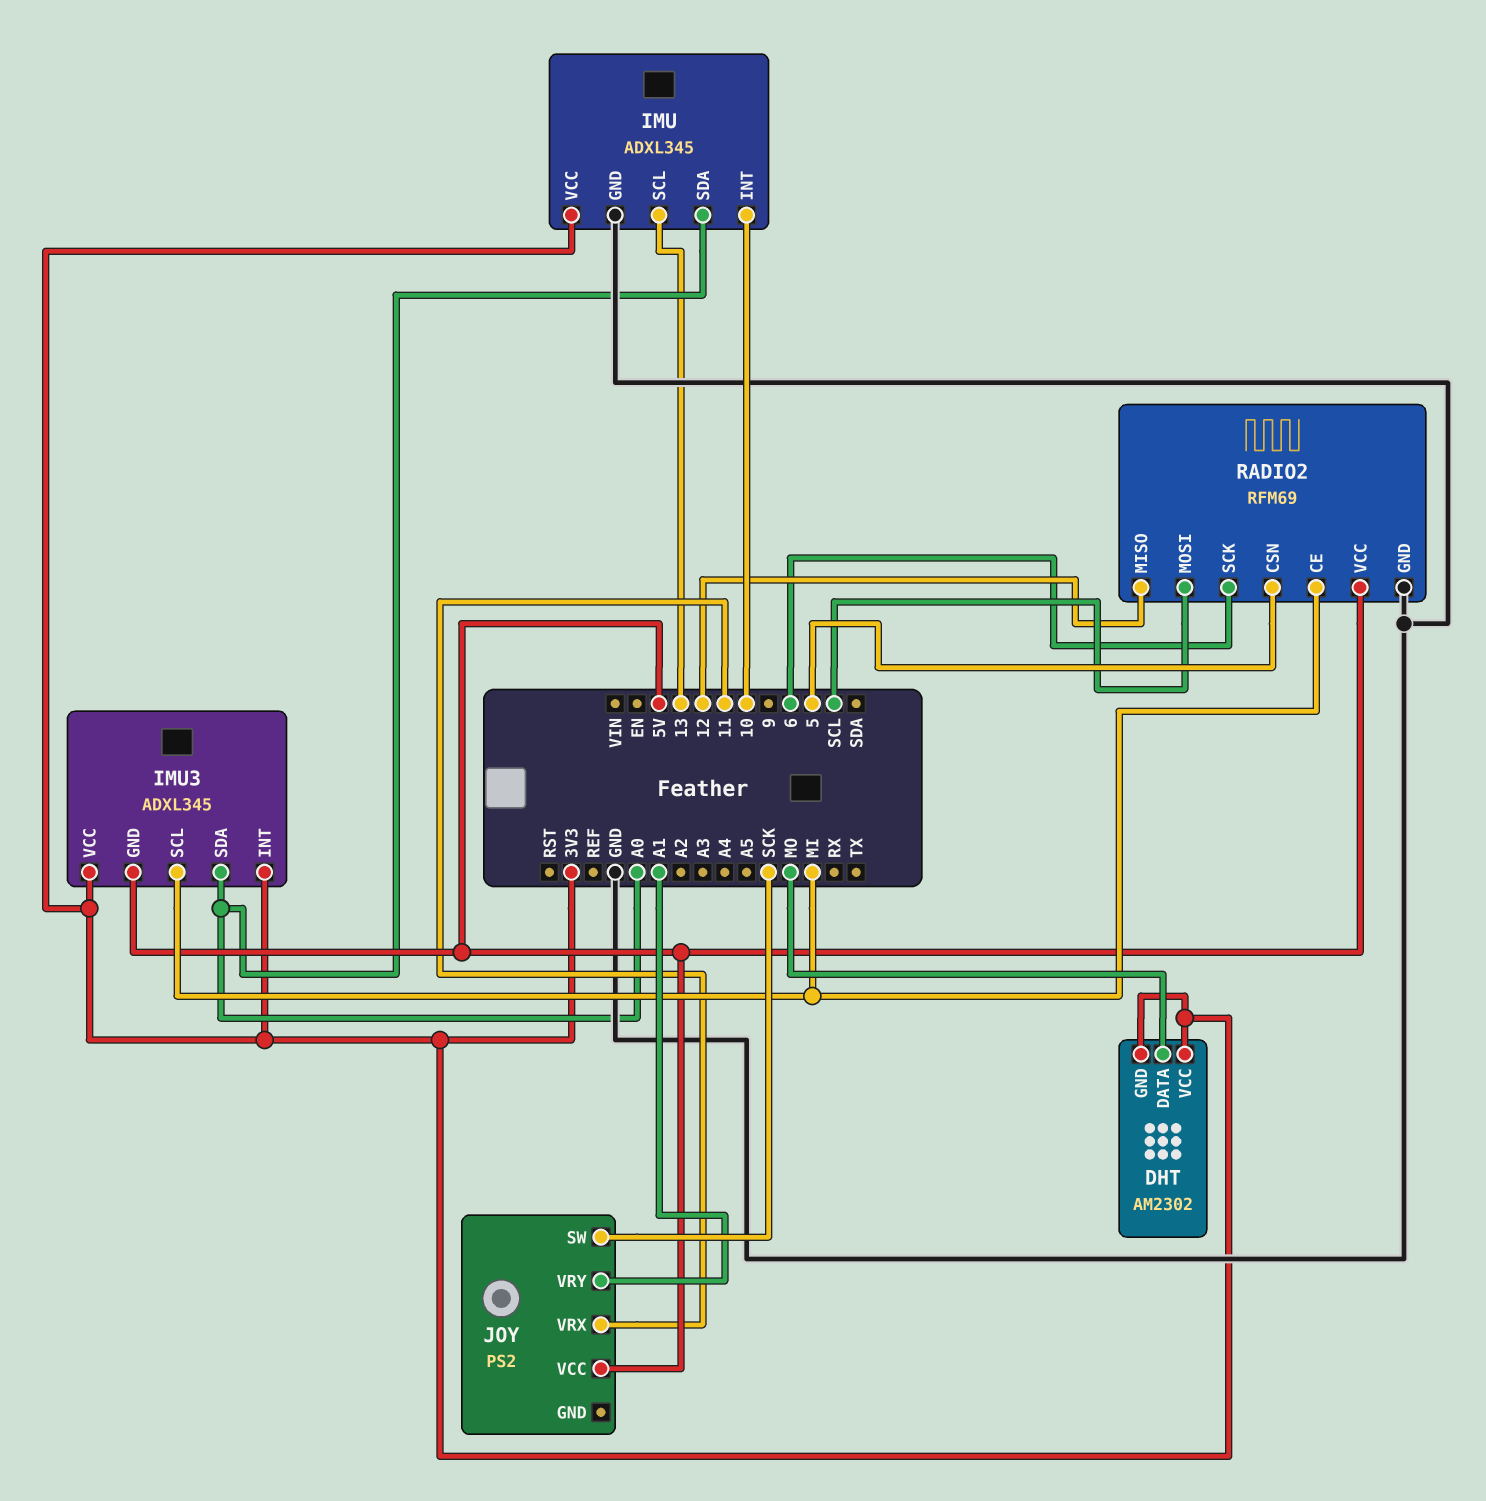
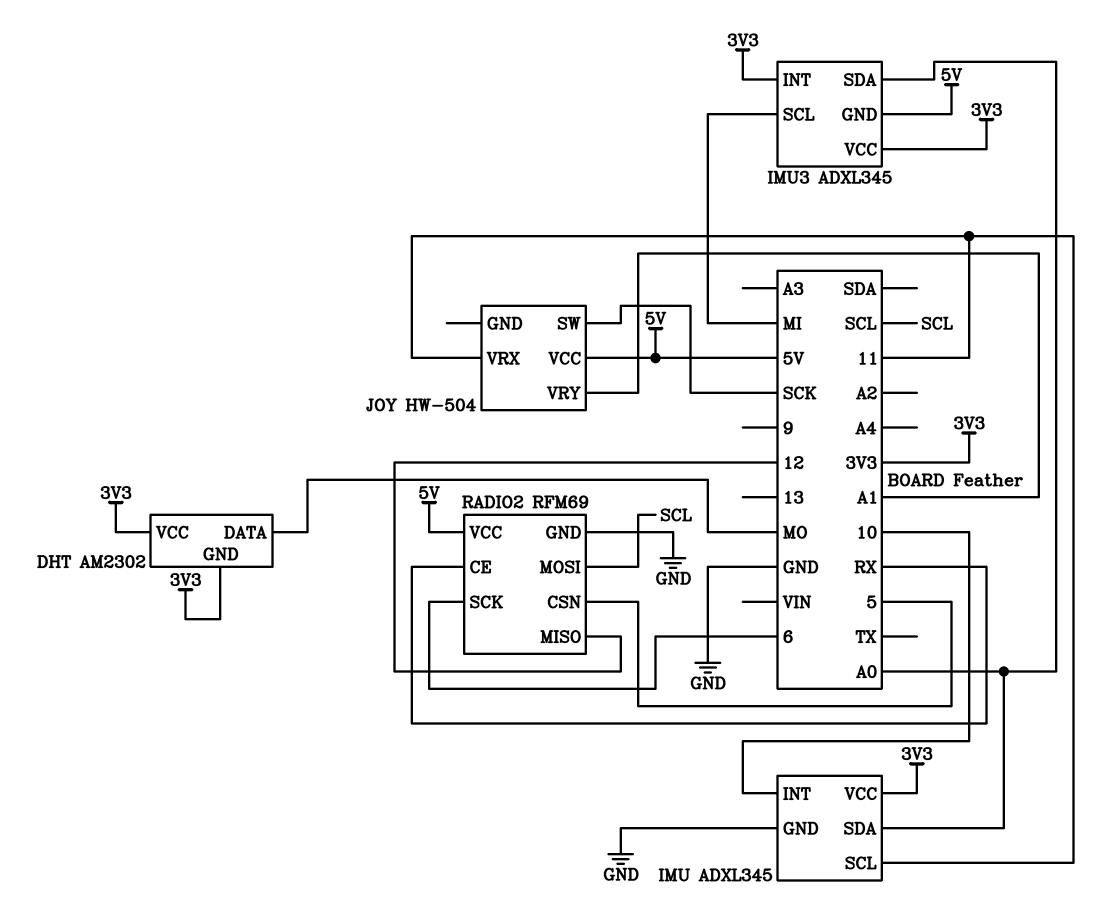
IMU pin SCL: 13 -> 11
JOY: PS2 -> HW-504
RADIO2 pin CE: MI -> RX

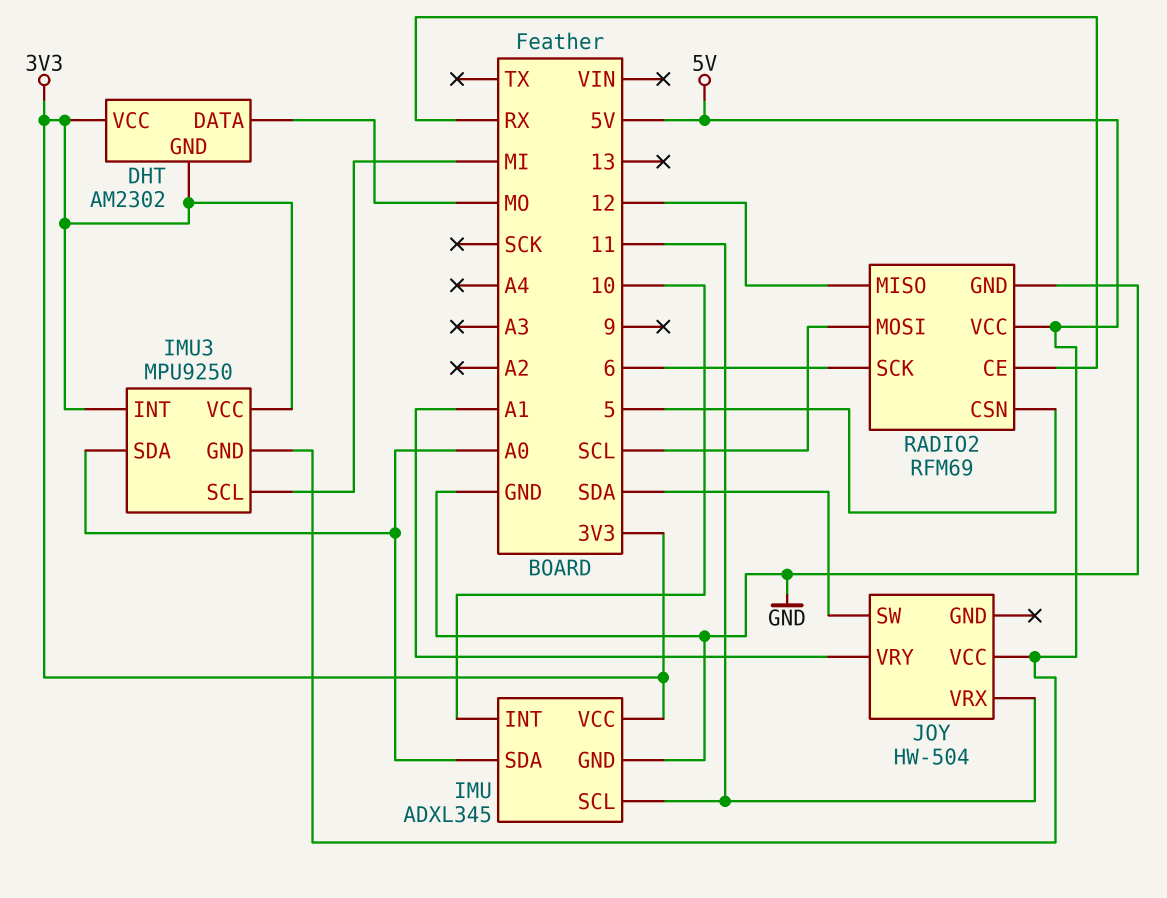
IMU3: ADXL345 -> MPU9250
JOY pin SW: SCK -> SDA

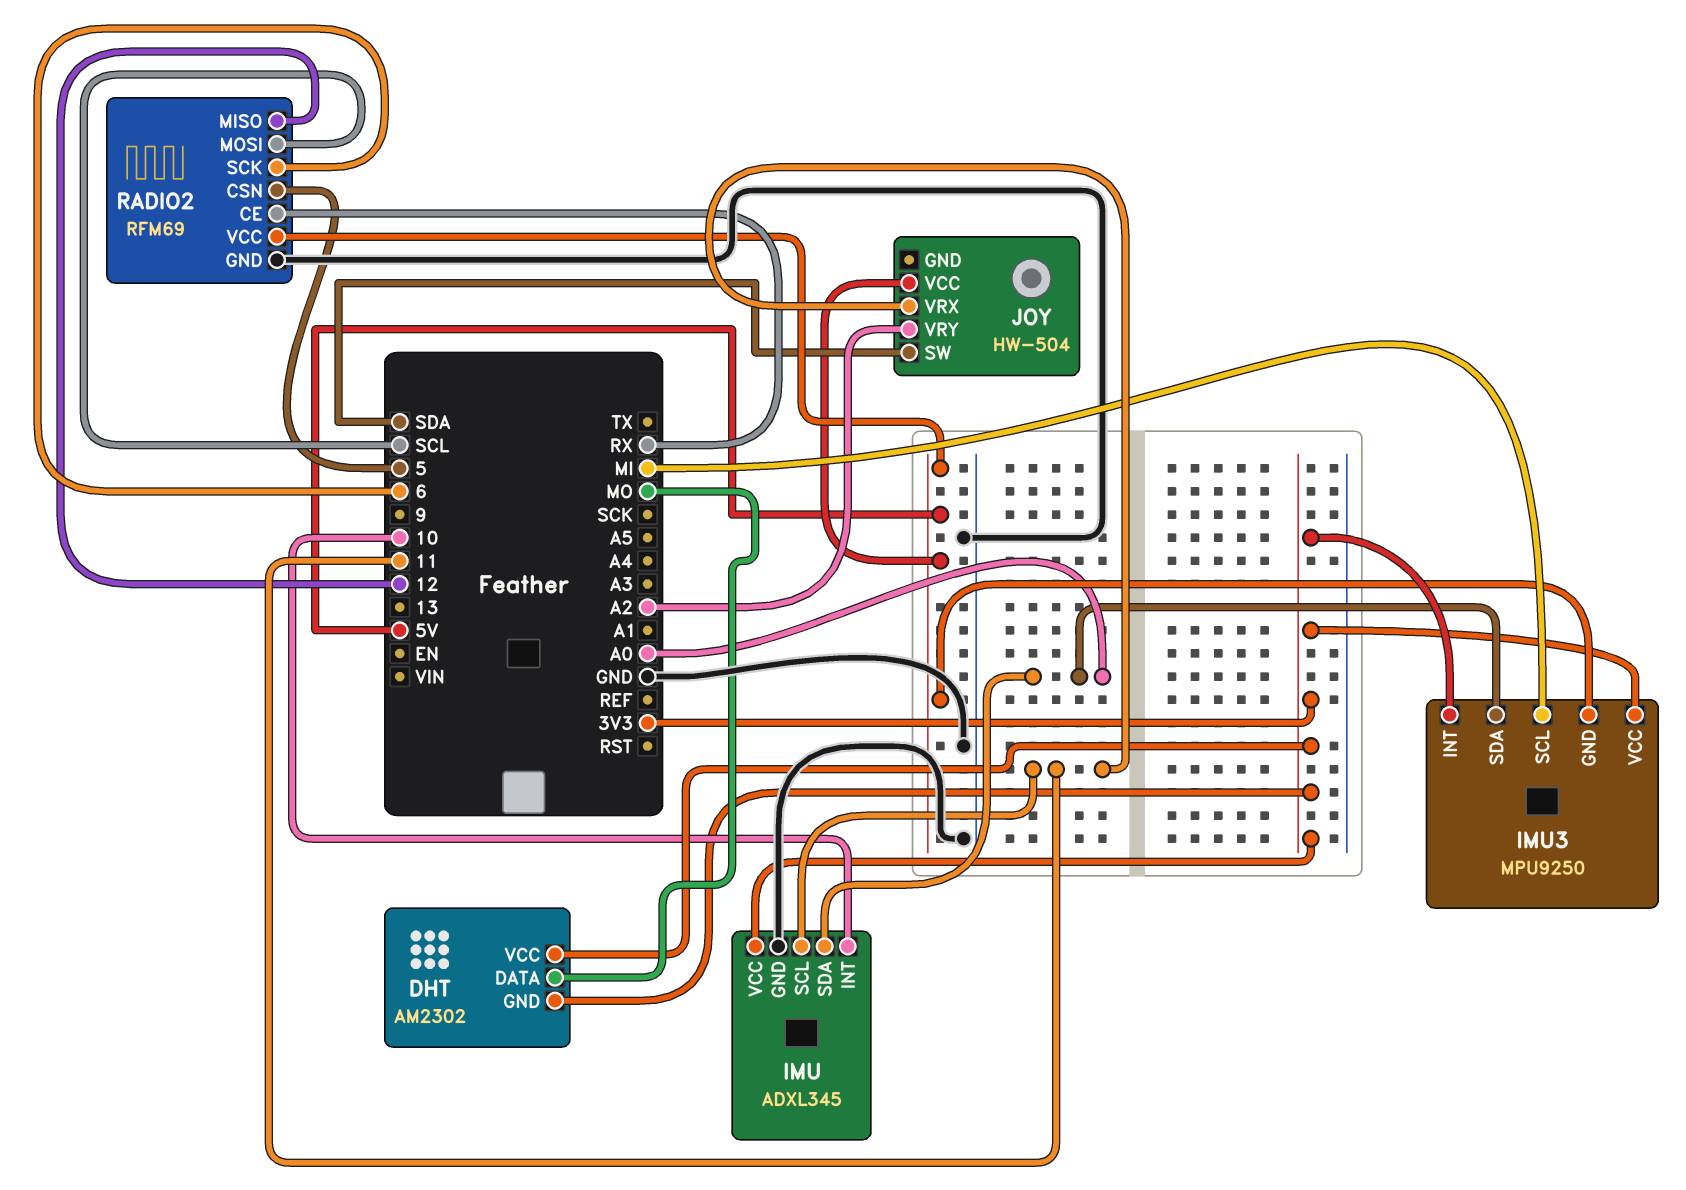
JOY pin VRY: A1 -> A2

